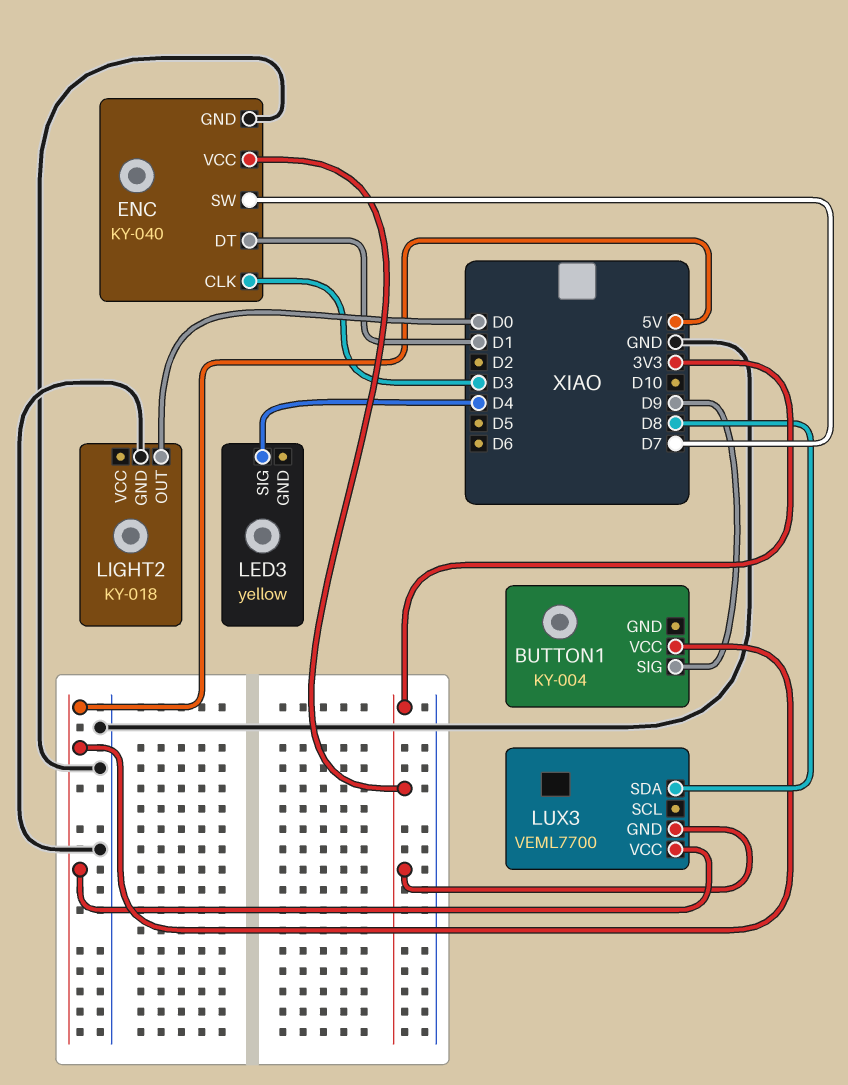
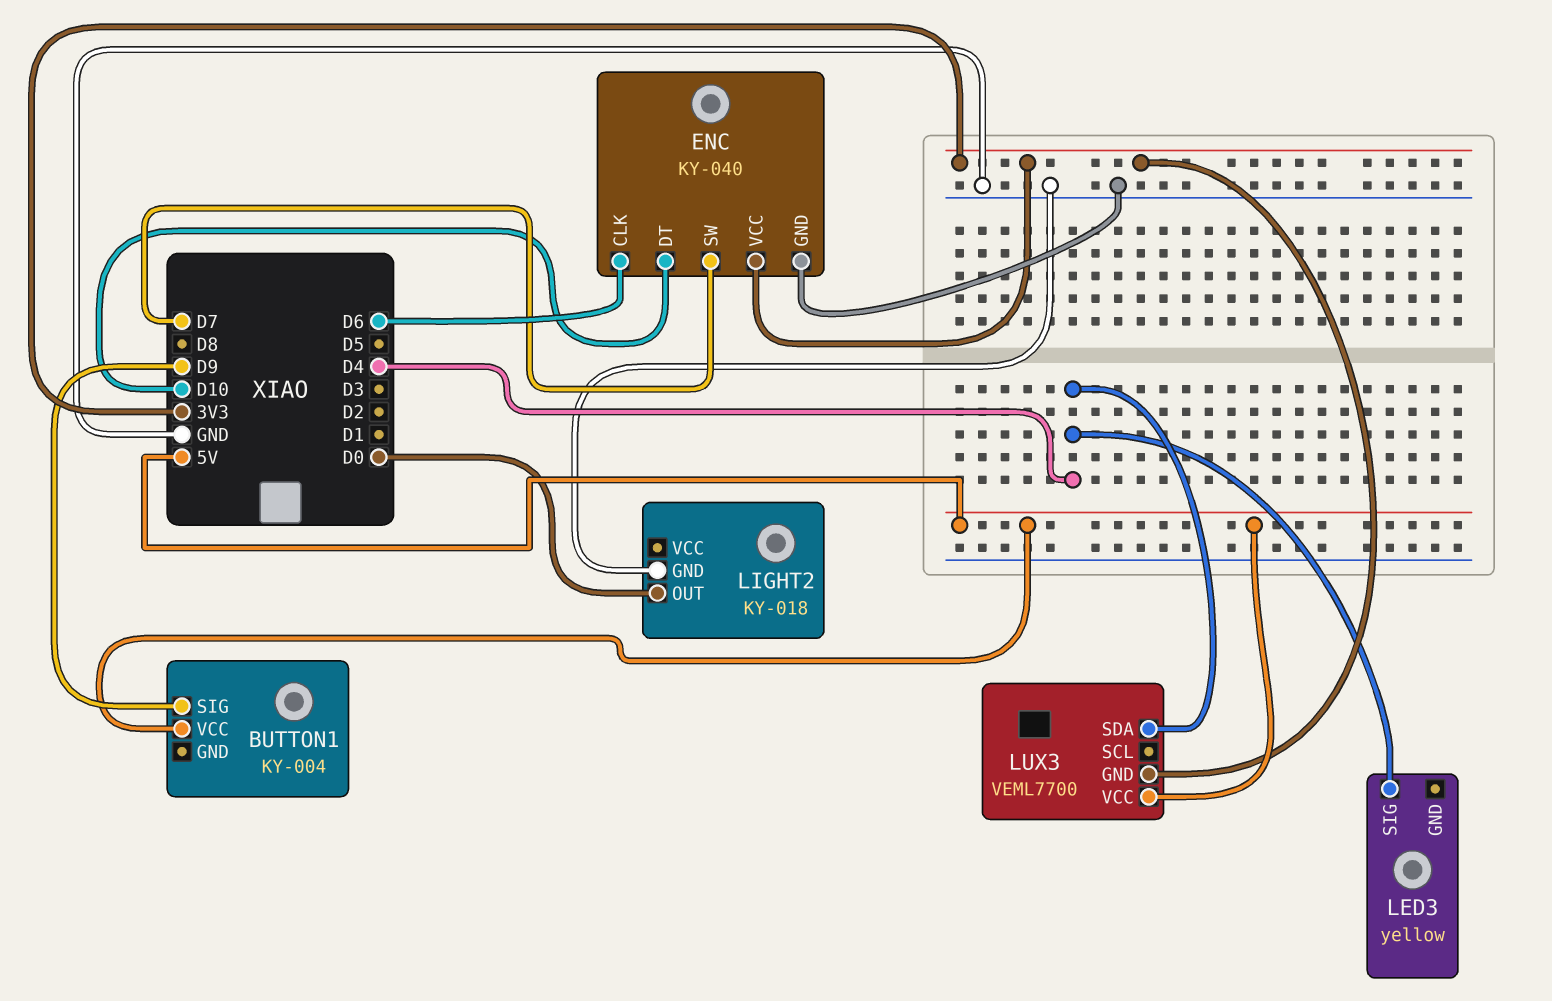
ENC pin CLK: D3 -> D6
ENC pin DT: D1 -> D10
LUX3 pin SDA: D8 -> D4

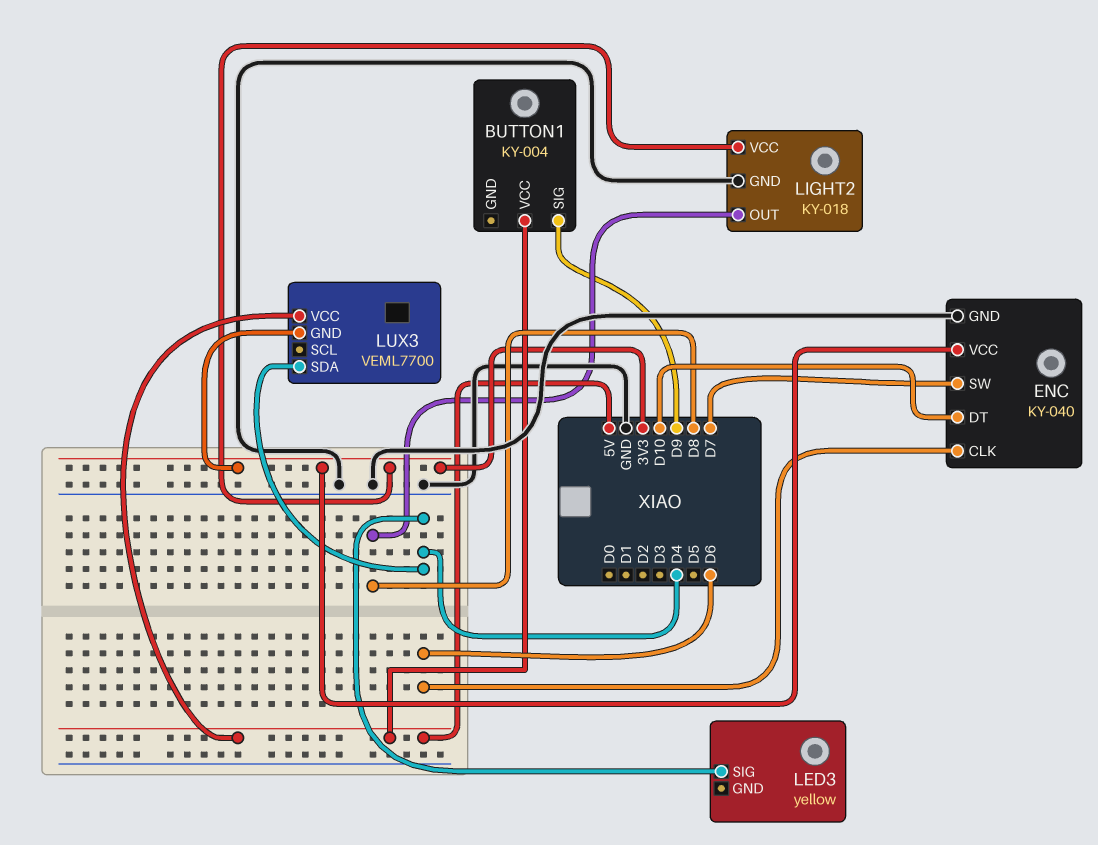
LIGHT2 pin OUT: D0 -> D8
LIGHT2 pin VCC: none -> 3V3

